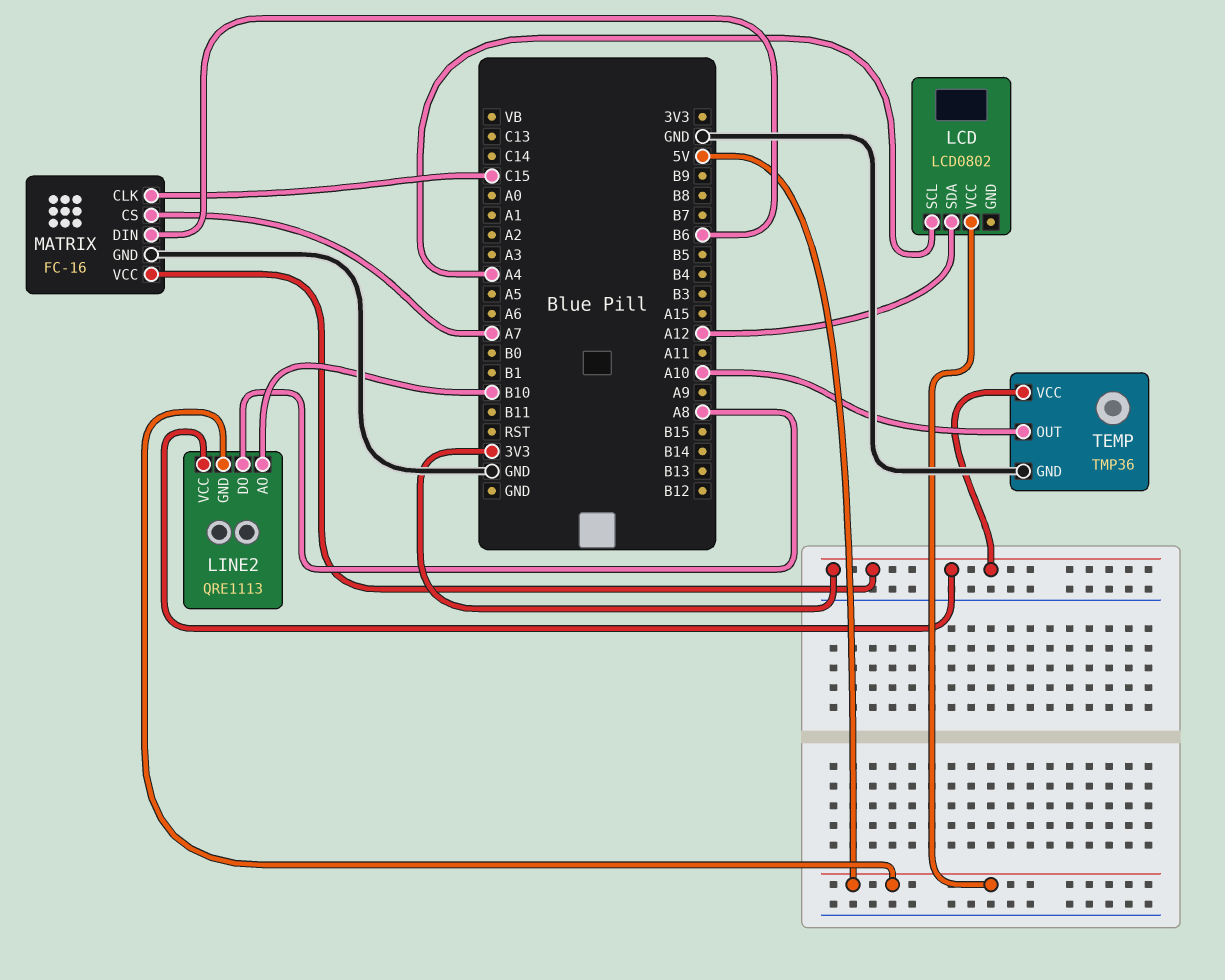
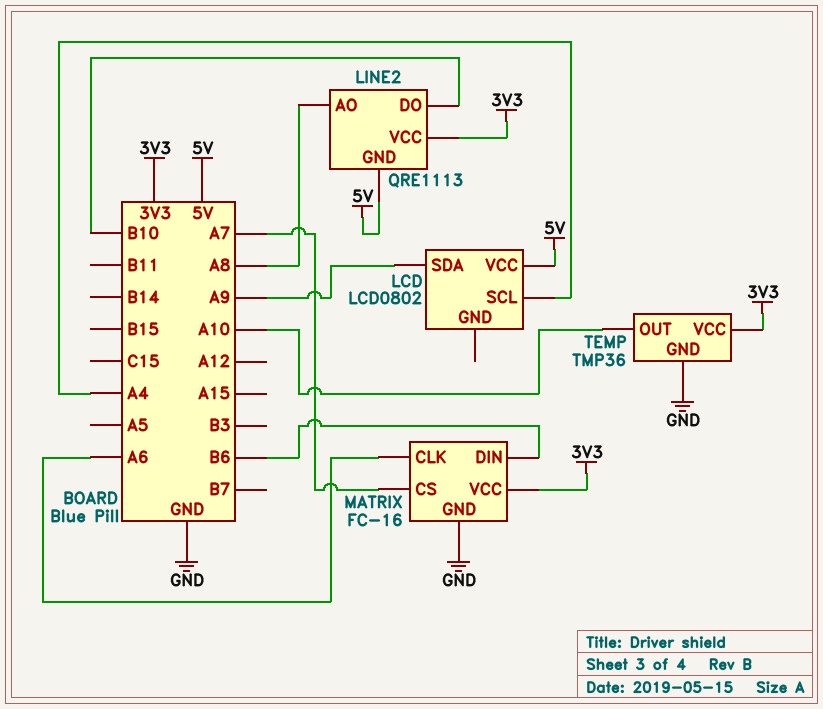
LCD pin SDA: A12 -> A9
LINE2 pin AO: B10 -> A8
LINE2 pin DO: A8 -> B10
MATRIX pin CLK: C15 -> A6

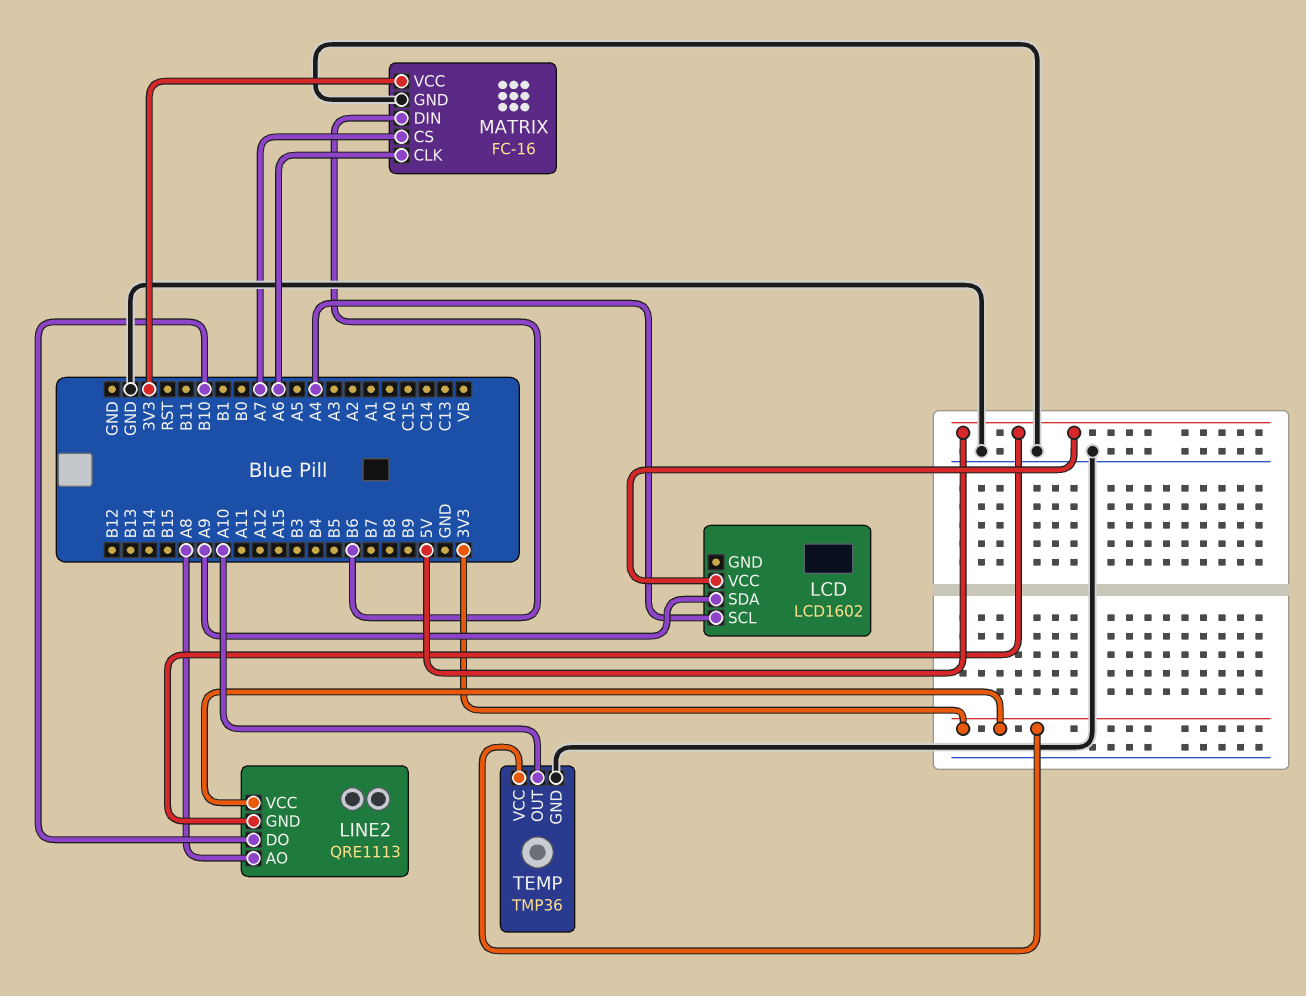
LCD: LCD0802 -> LCD1602

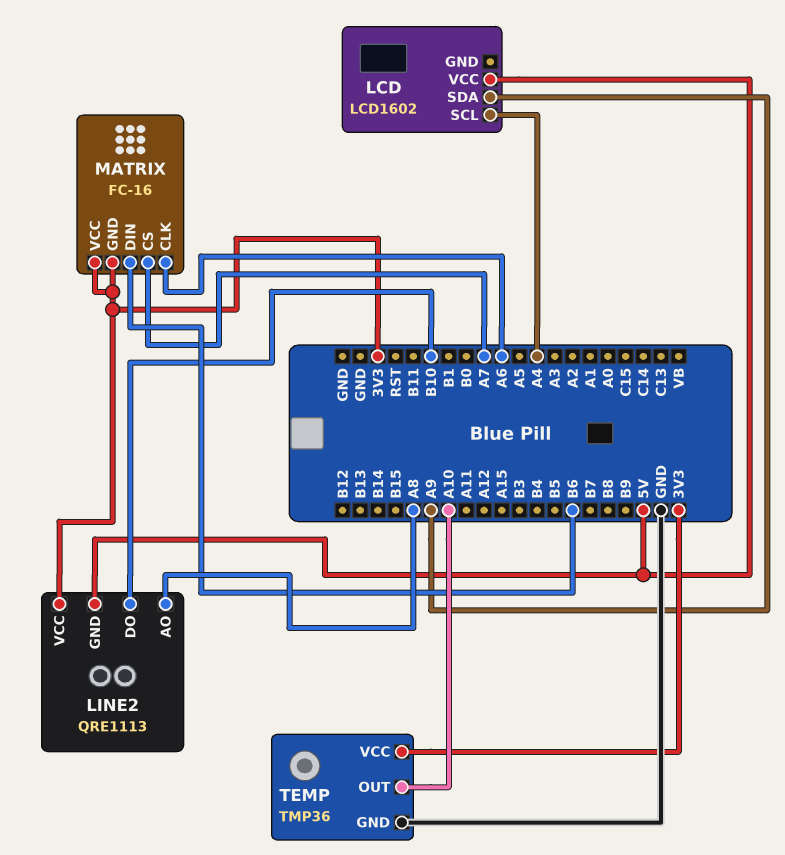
MATRIX pin GND: GND -> 3V3

